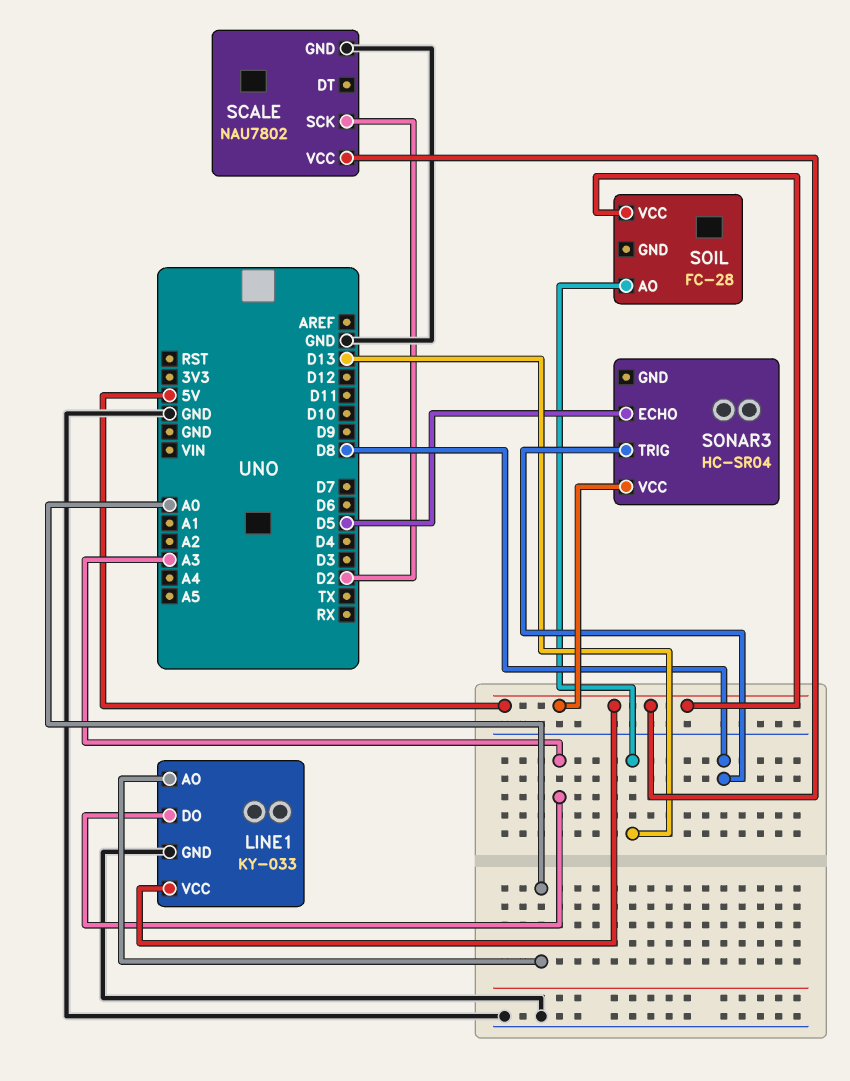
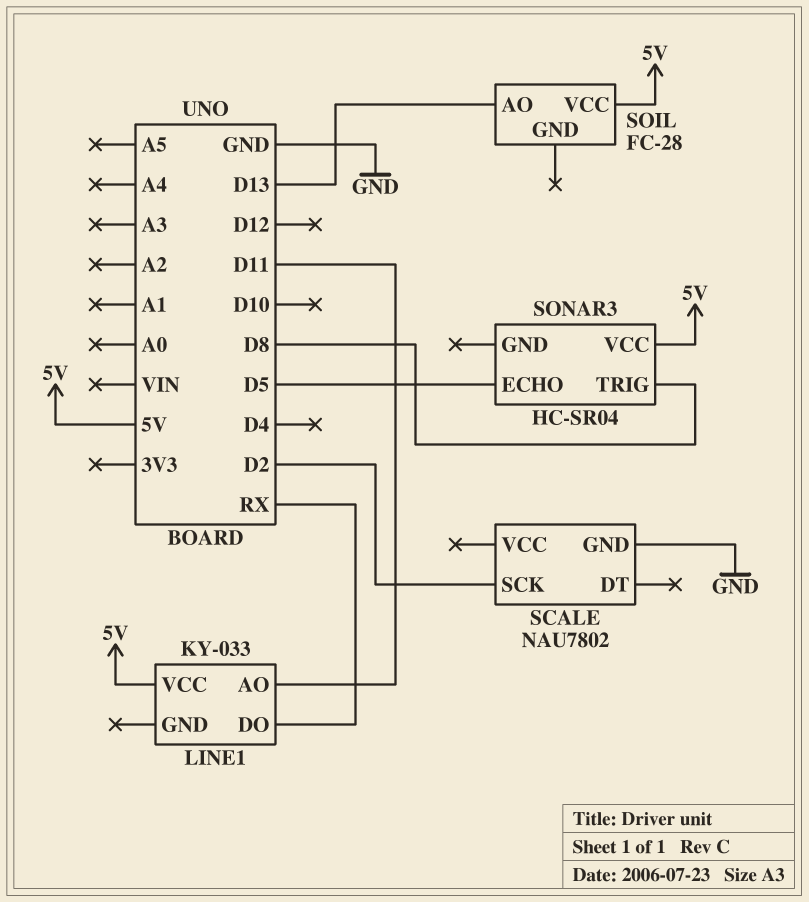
LINE1 pin AO: A0 -> D11
LINE1 pin DO: A3 -> RX
LINE1 pin GND: GND -> none
SCALE pin VCC: 5V -> none

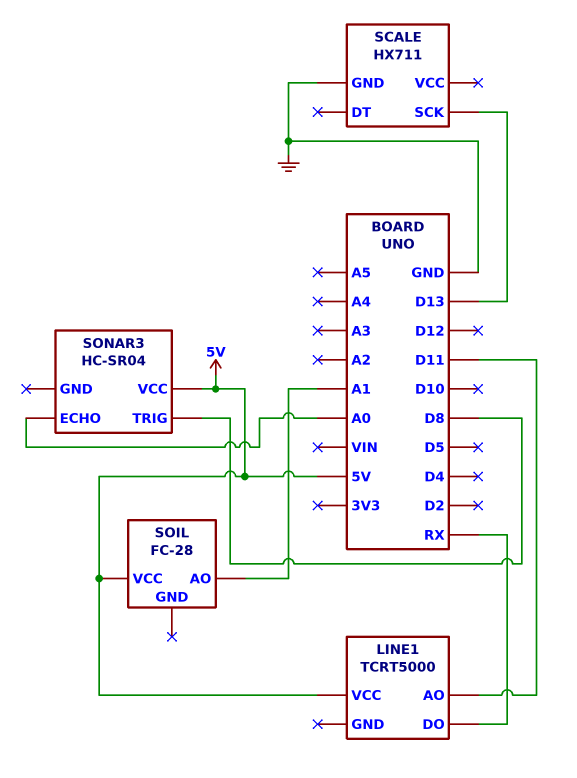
LINE1: KY-033 -> TCRT5000
SCALE: NAU7802 -> HX711
SCALE pin SCK: D2 -> D13
SOIL pin AO: D13 -> A1
SONAR3 pin ECHO: D5 -> A0

